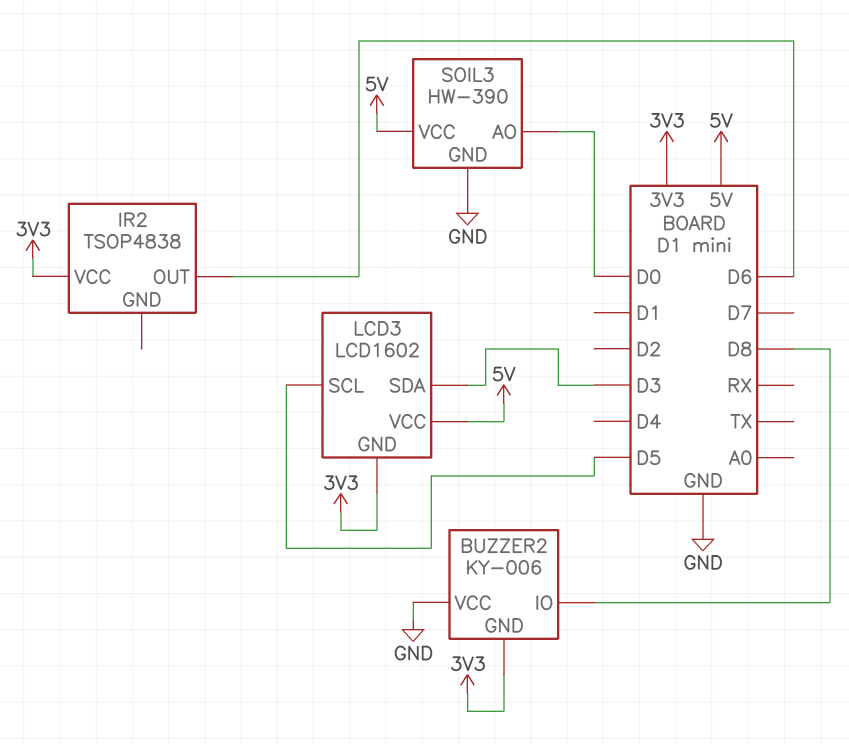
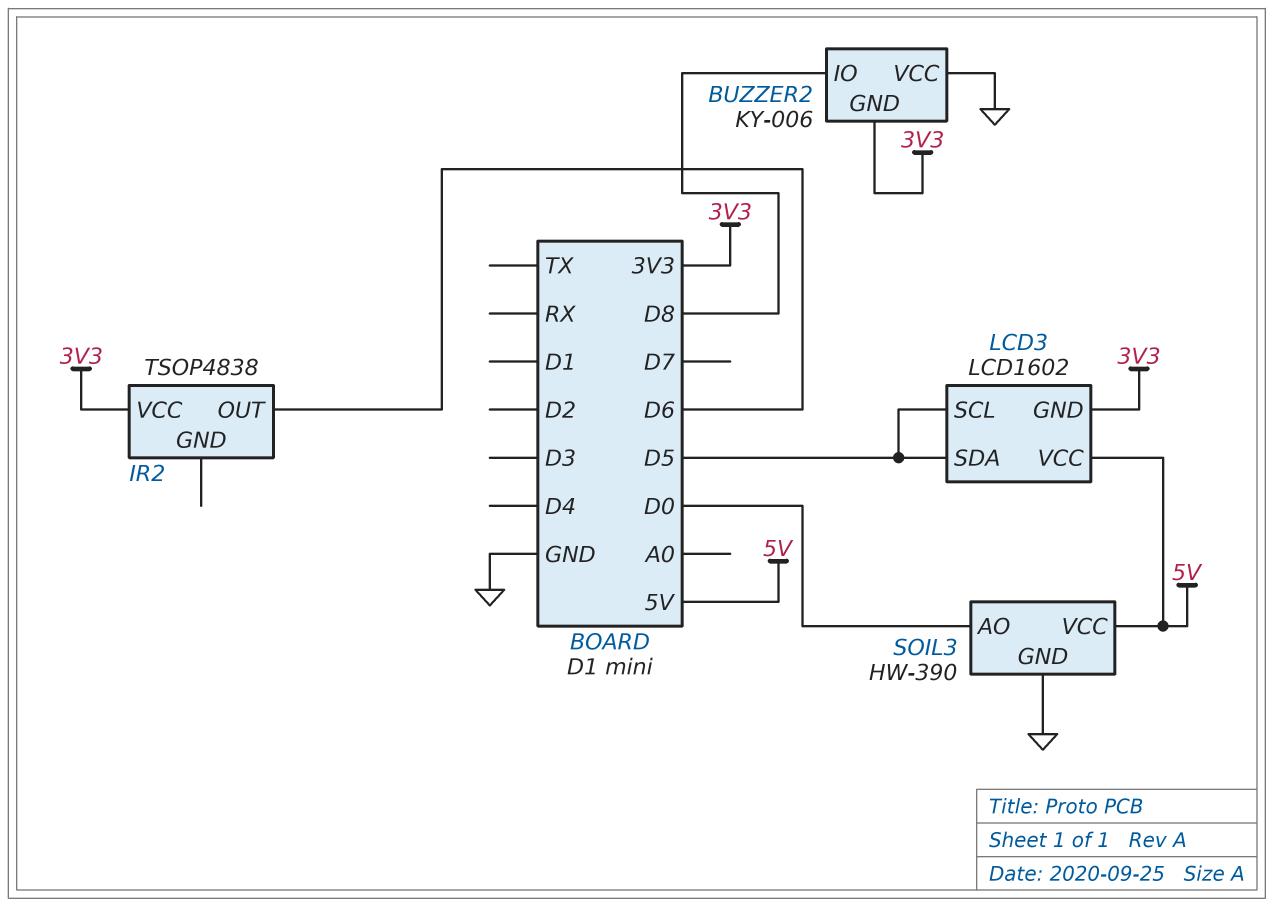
LCD3 pin SDA: D3 -> D5

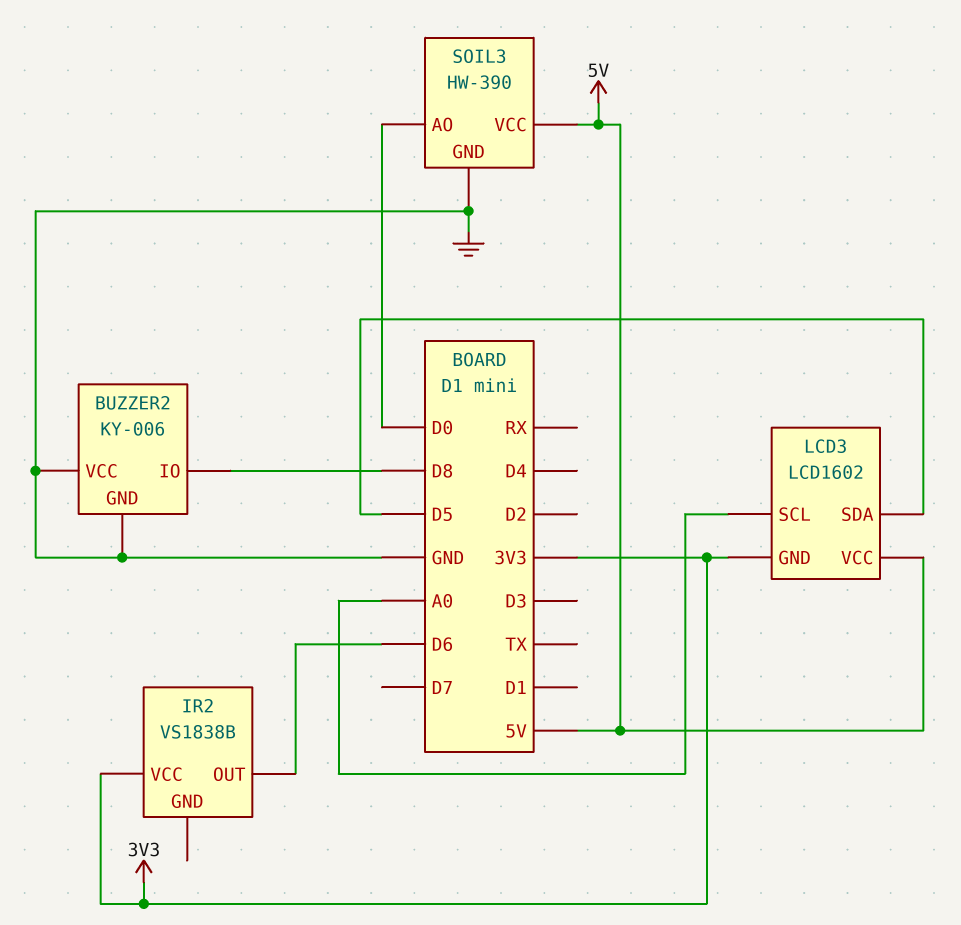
BUZZER2 pin GND: 3V3 -> GND
IR2: TSOP4838 -> VS1838B
LCD3 pin SCL: D5 -> A0

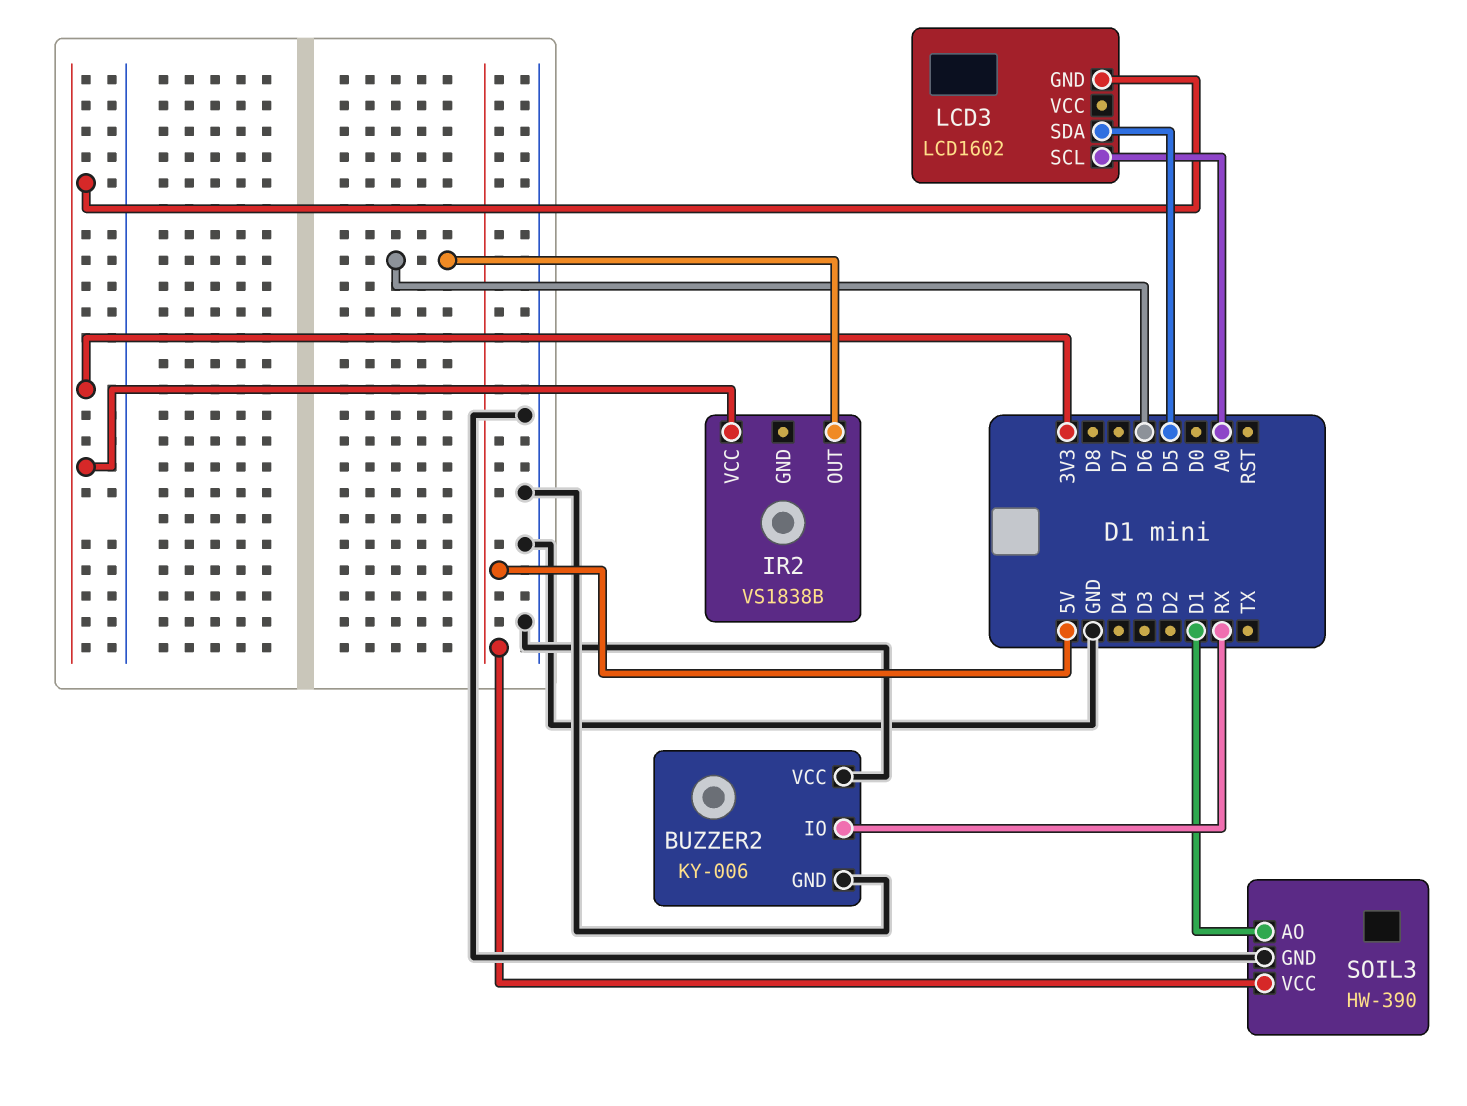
BUZZER2 pin IO: D8 -> RX
LCD3 pin VCC: 5V -> none
SOIL3 pin AO: D0 -> D1

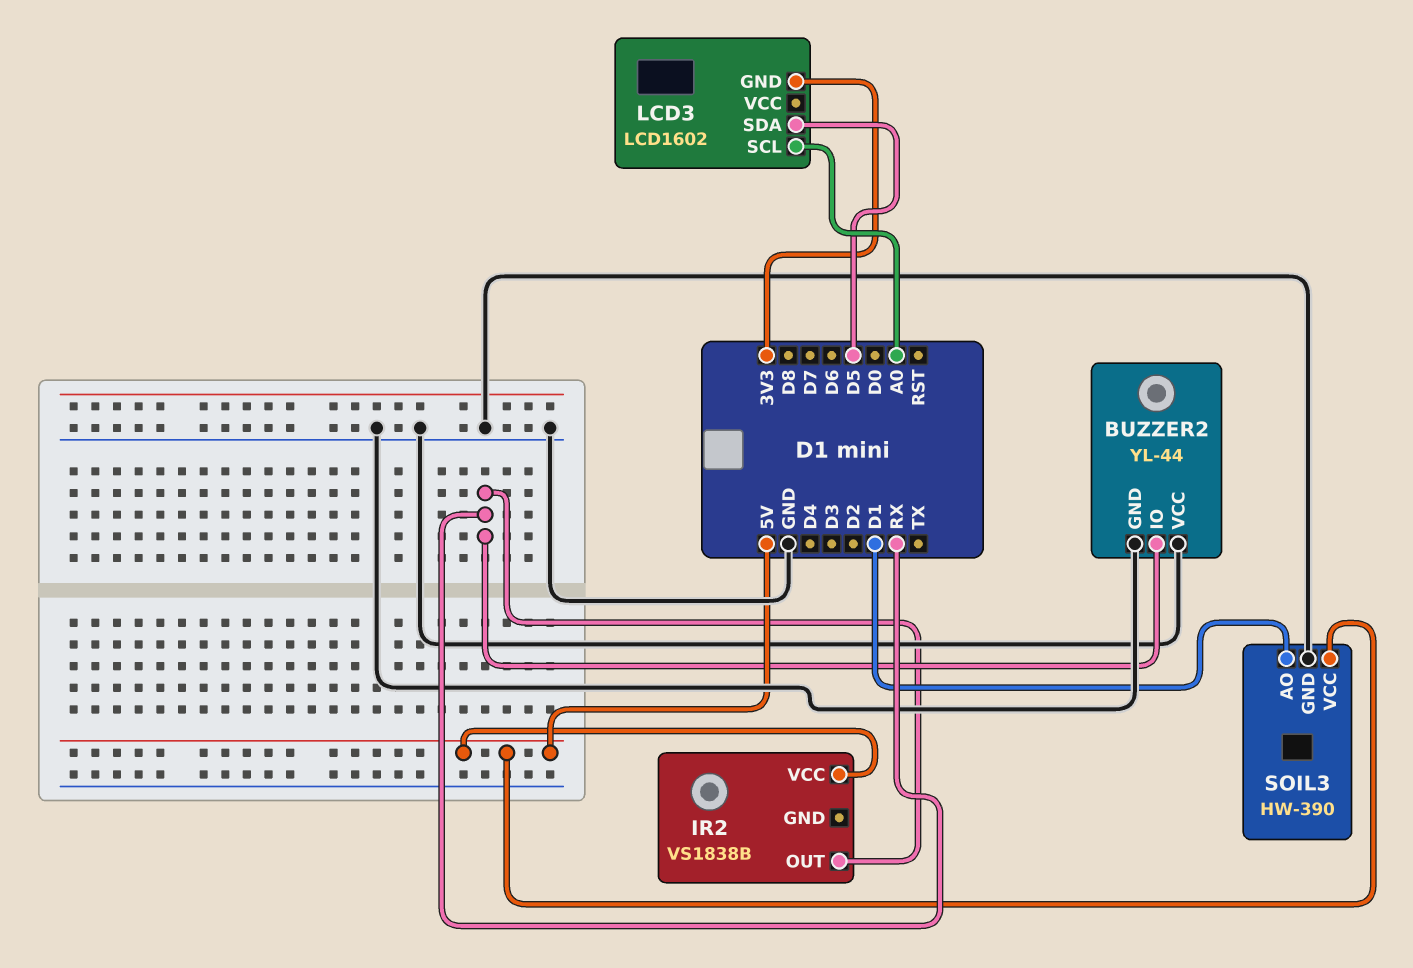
BUZZER2: KY-006 -> YL-44
IR2 pin OUT: D6 -> RX
IR2 pin VCC: 3V3 -> 5V

